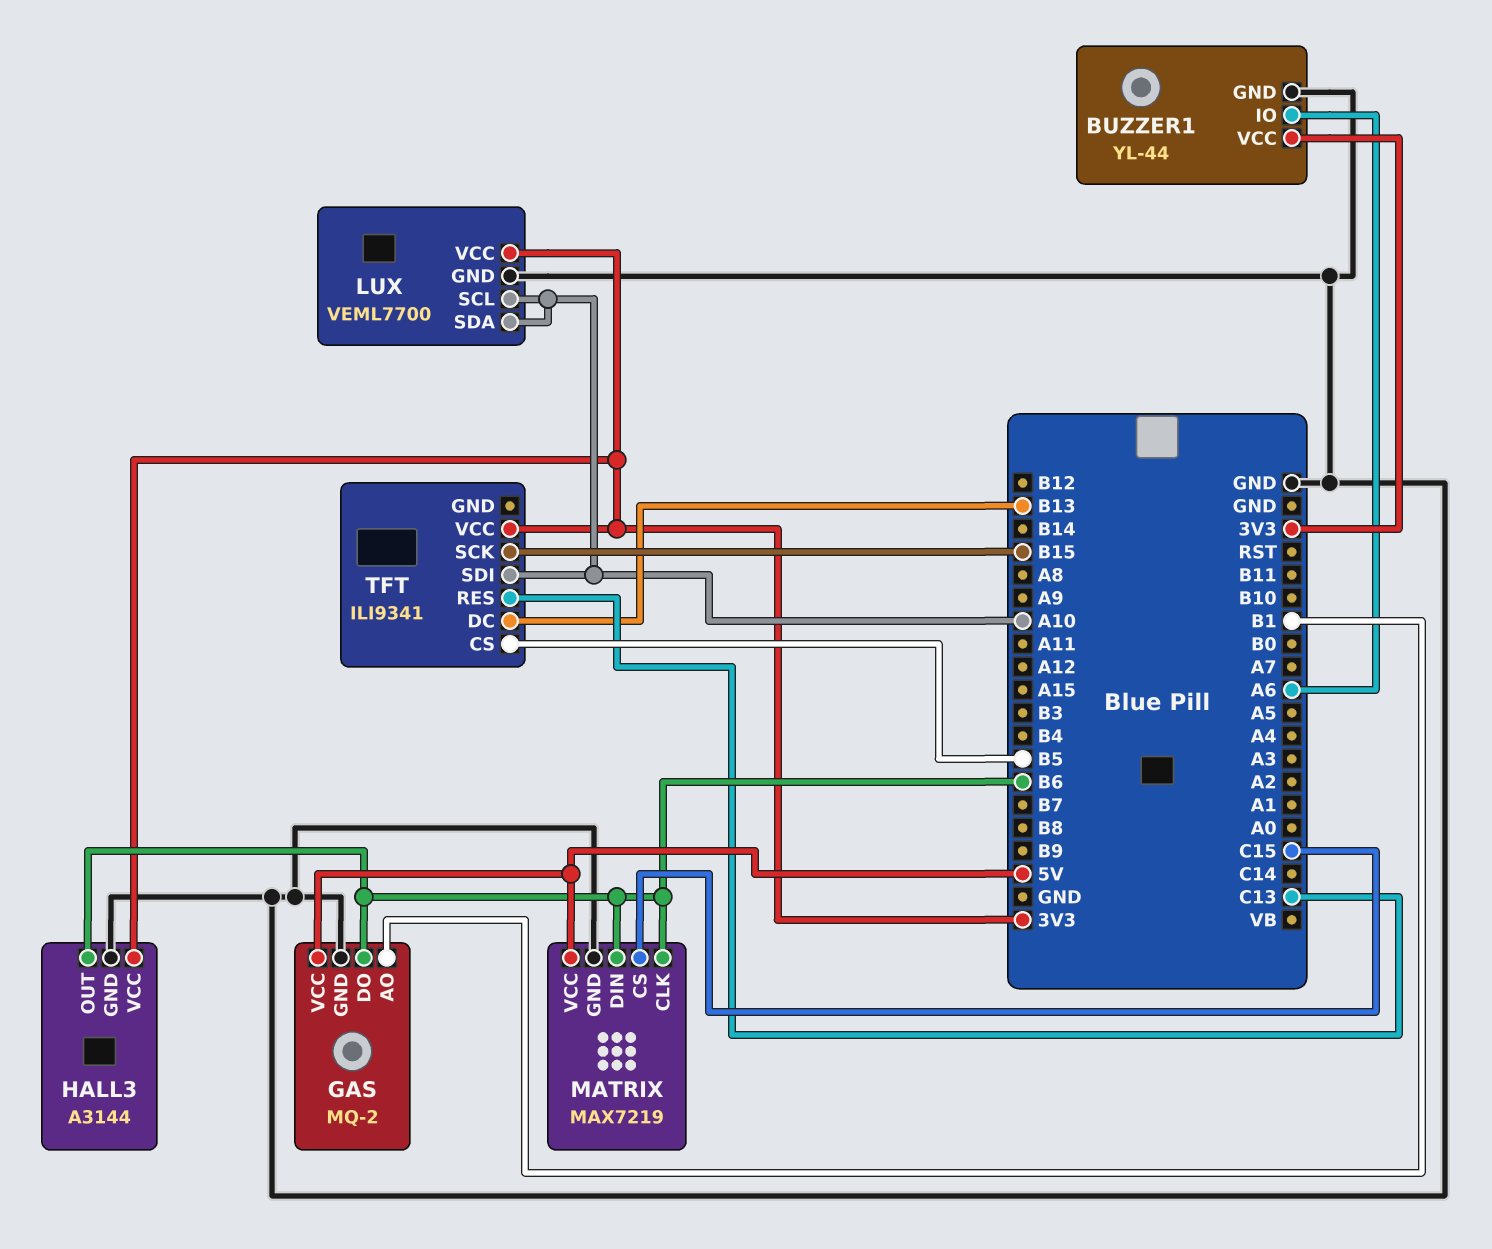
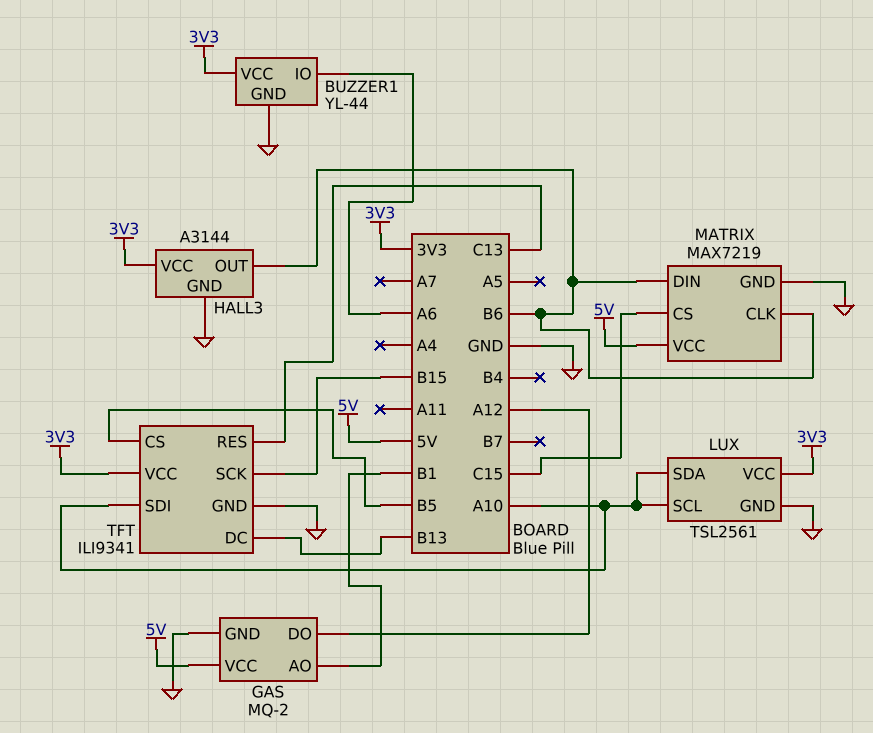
GAS pin DO: B6 -> A12
LUX: VEML7700 -> TSL2561
TFT pin GND: none -> GND

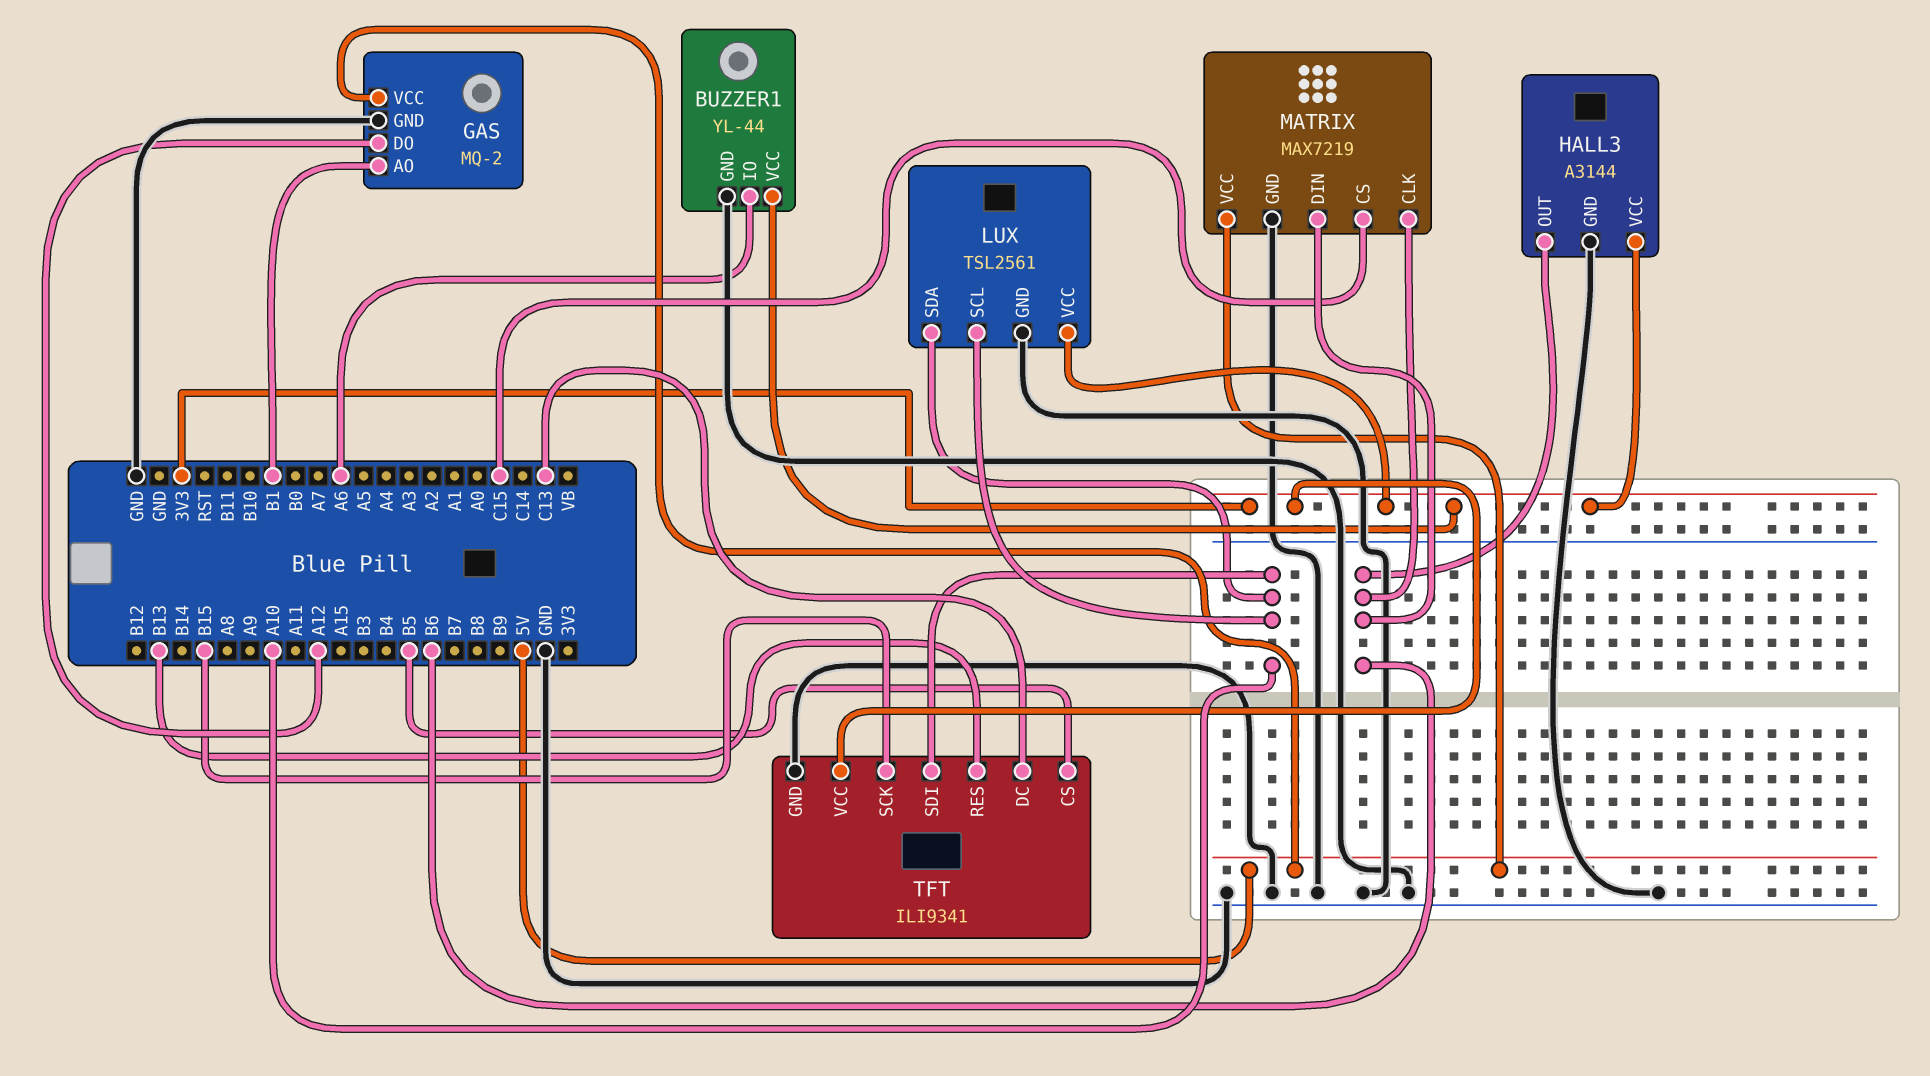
TFT pin DC: B13 -> C13
TFT pin RES: C13 -> B13

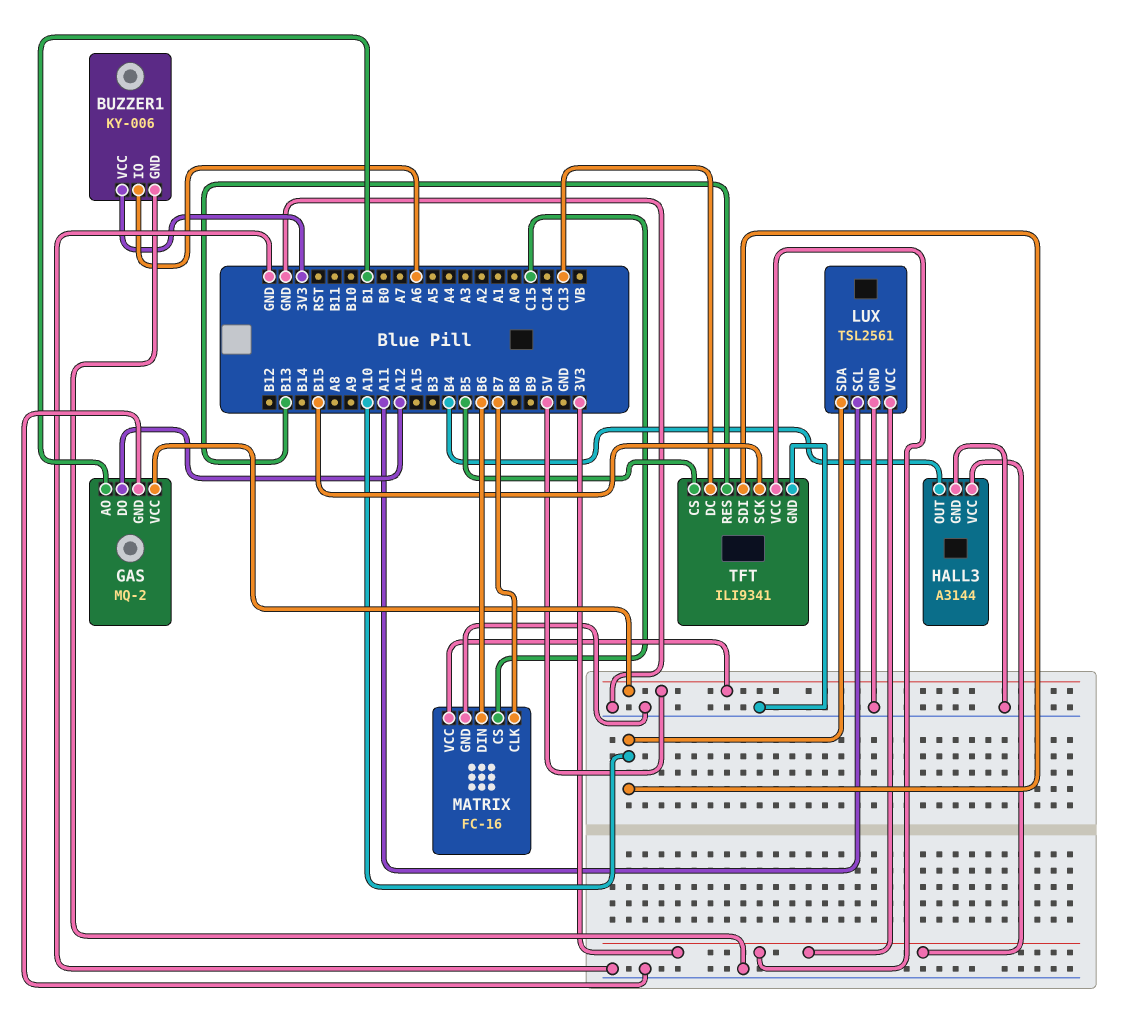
BUZZER1: YL-44 -> KY-006
HALL3 pin OUT: B6 -> B4
LUX pin SCL: A10 -> A11
MATRIX: MAX7219 -> FC-16
MATRIX pin CLK: B6 -> B7

